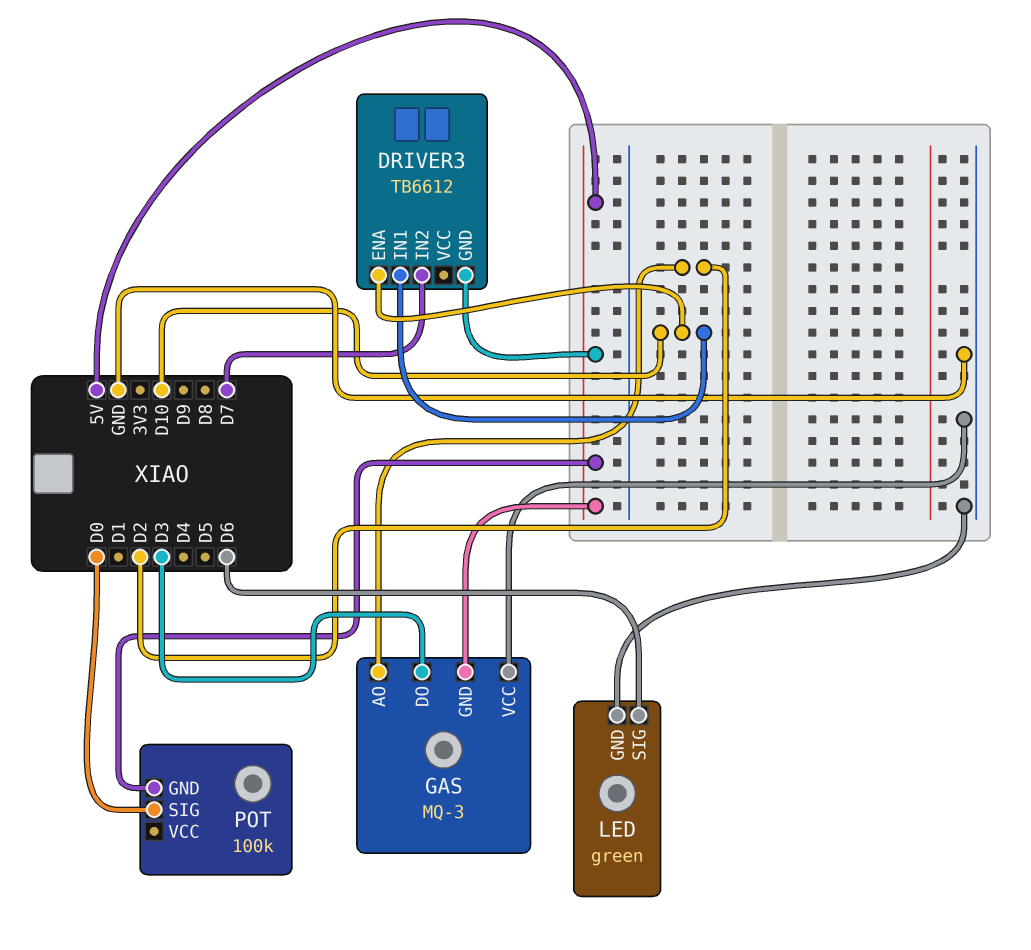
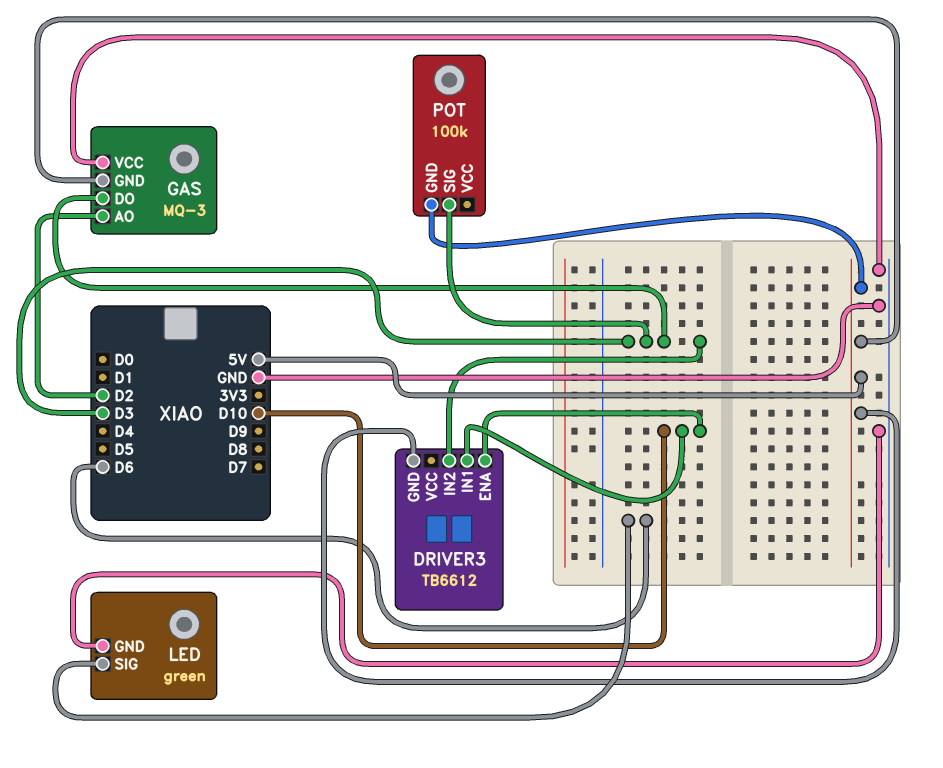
DRIVER3 pin IN2: D7 -> D3
POT pin SIG: D0 -> D3

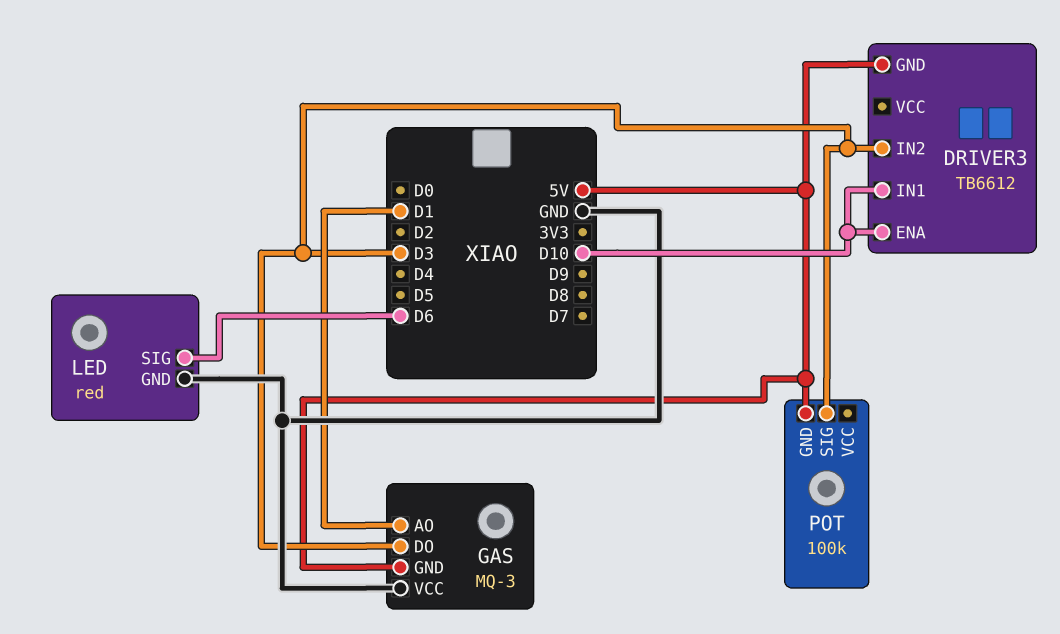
GAS pin AO: D2 -> D1
LED: green -> red

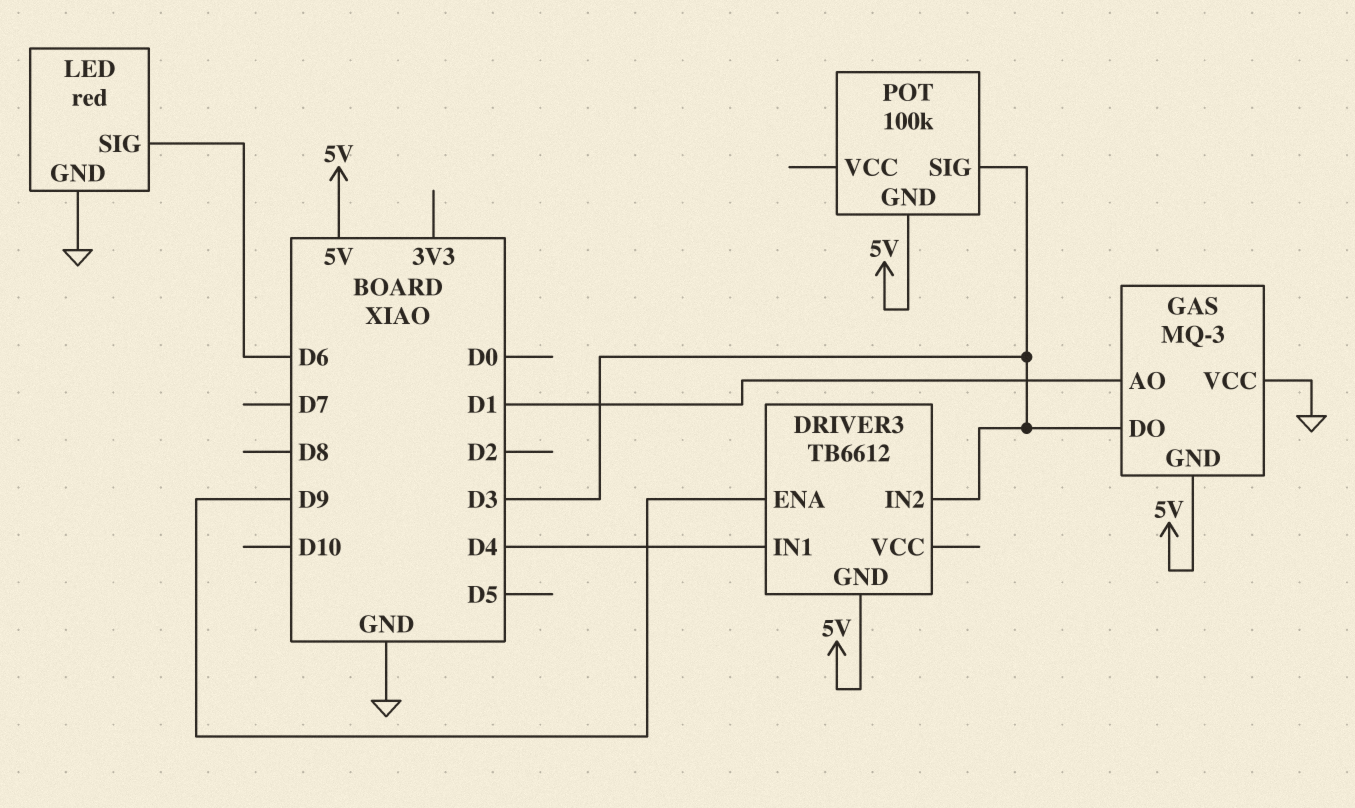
DRIVER3 pin ENA: D10 -> D9
DRIVER3 pin IN1: D10 -> D4

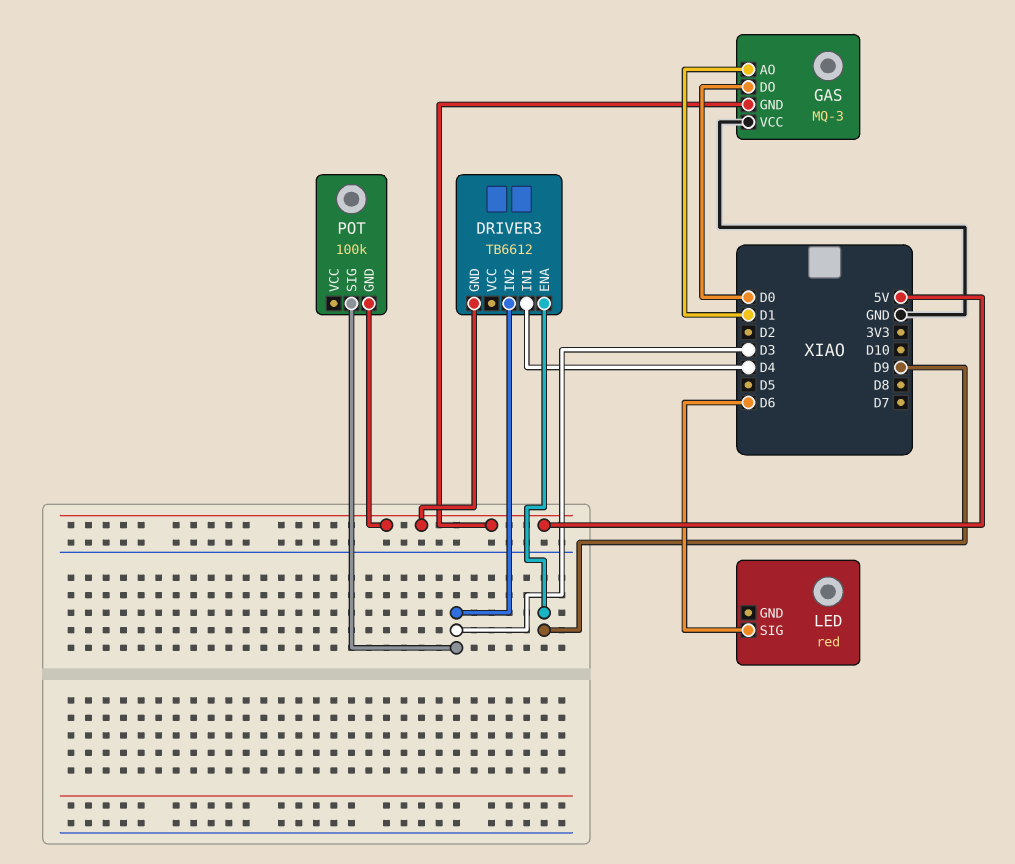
GAS pin DO: D3 -> D0
LED pin GND: GND -> none

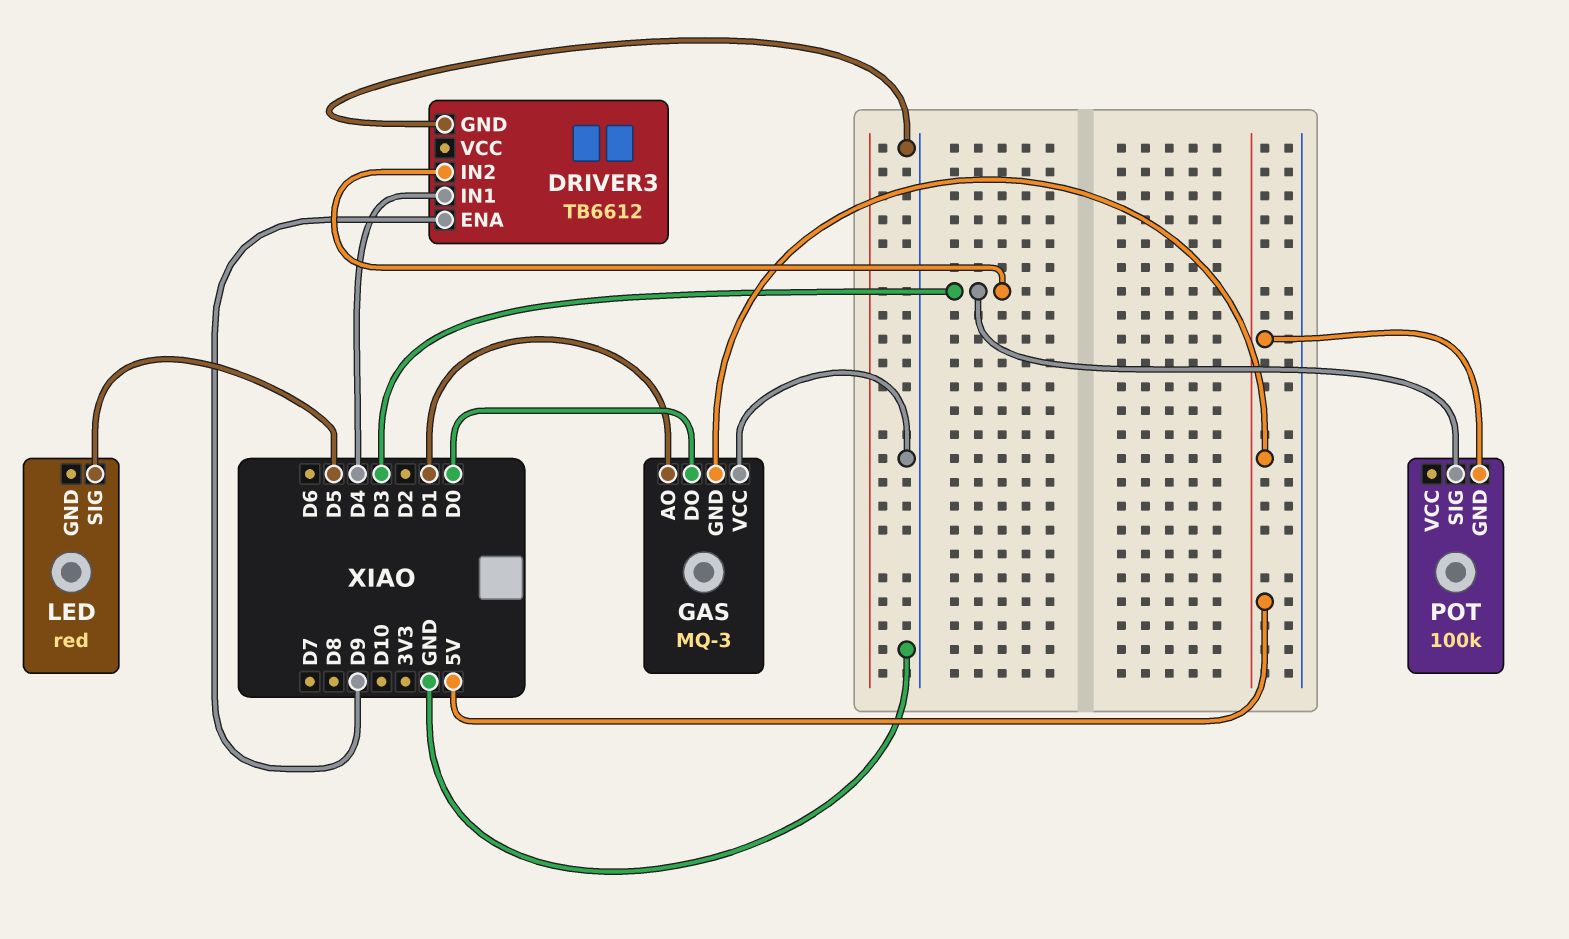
DRIVER3 pin GND: 5V -> GND
LED pin SIG: D6 -> D5

